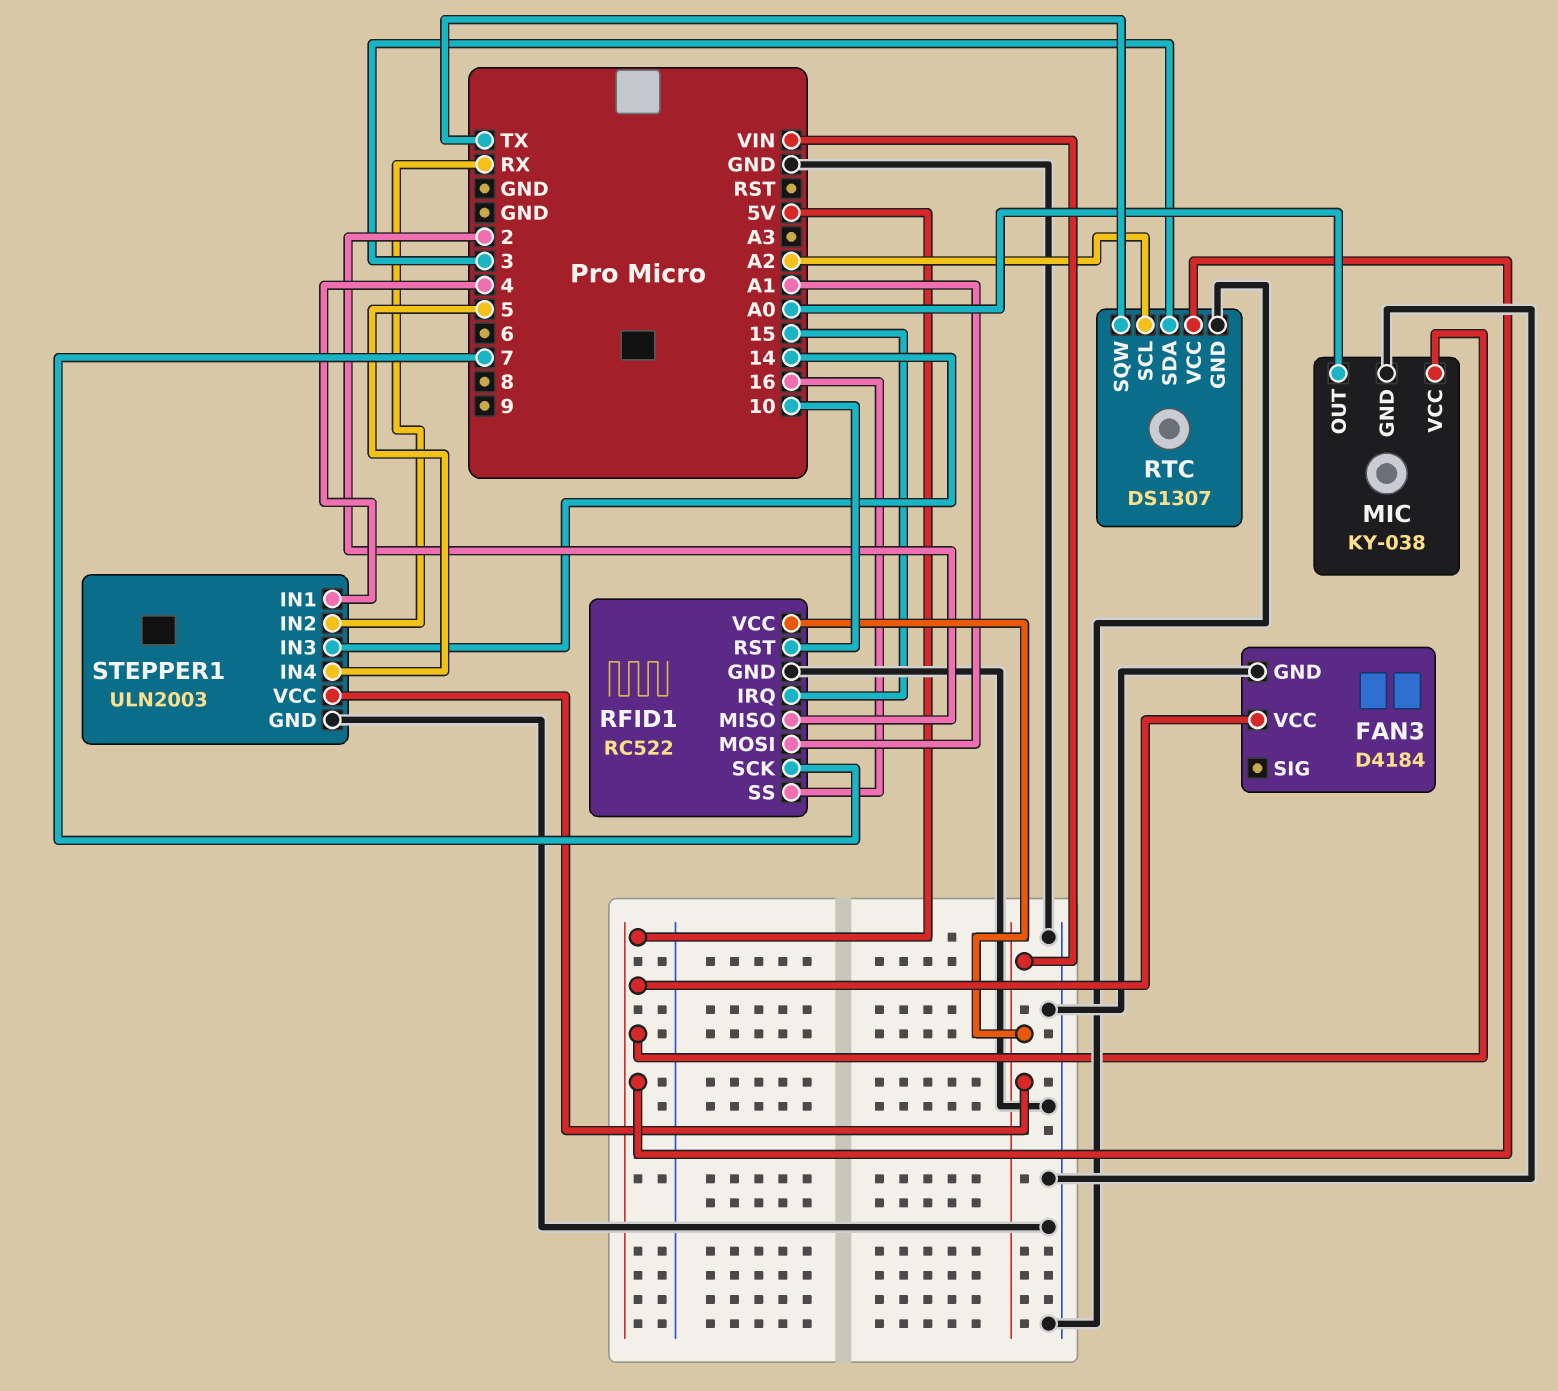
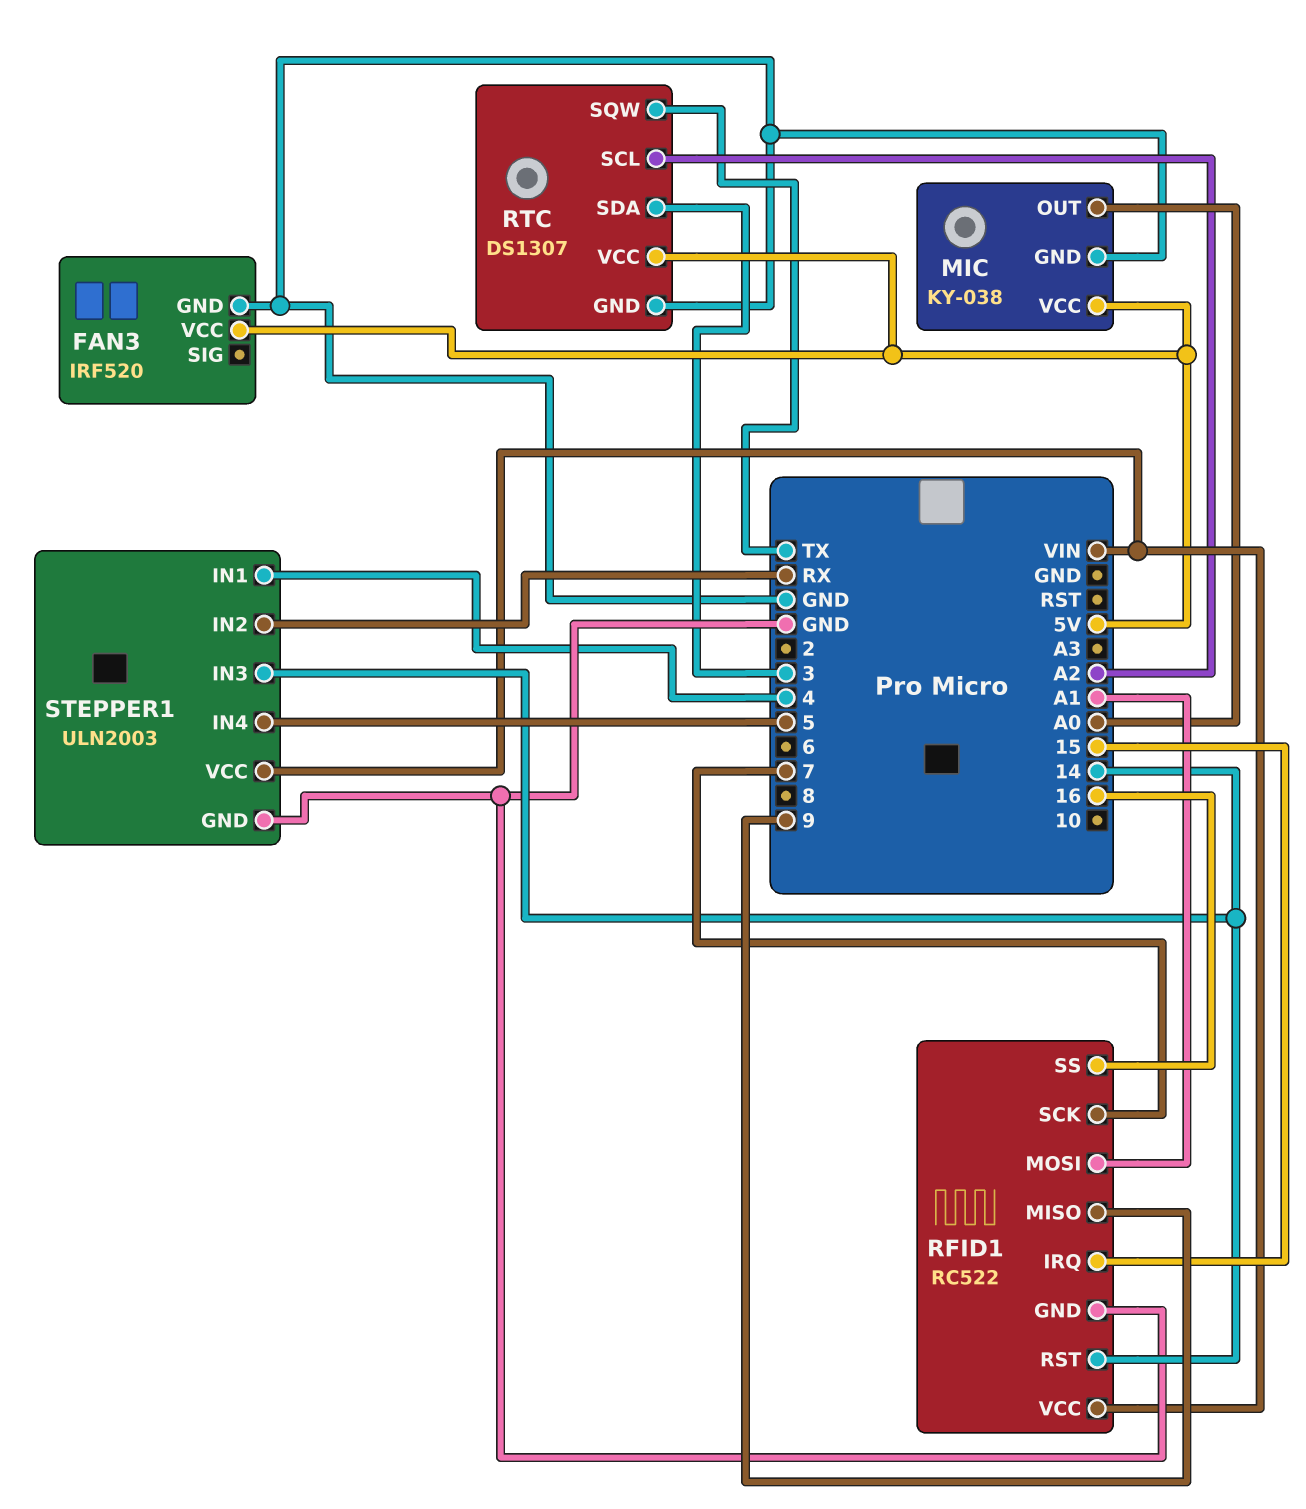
FAN3: D4184 -> IRF520
RFID1 pin MISO: 2 -> 9
RFID1 pin RST: 10 -> 14

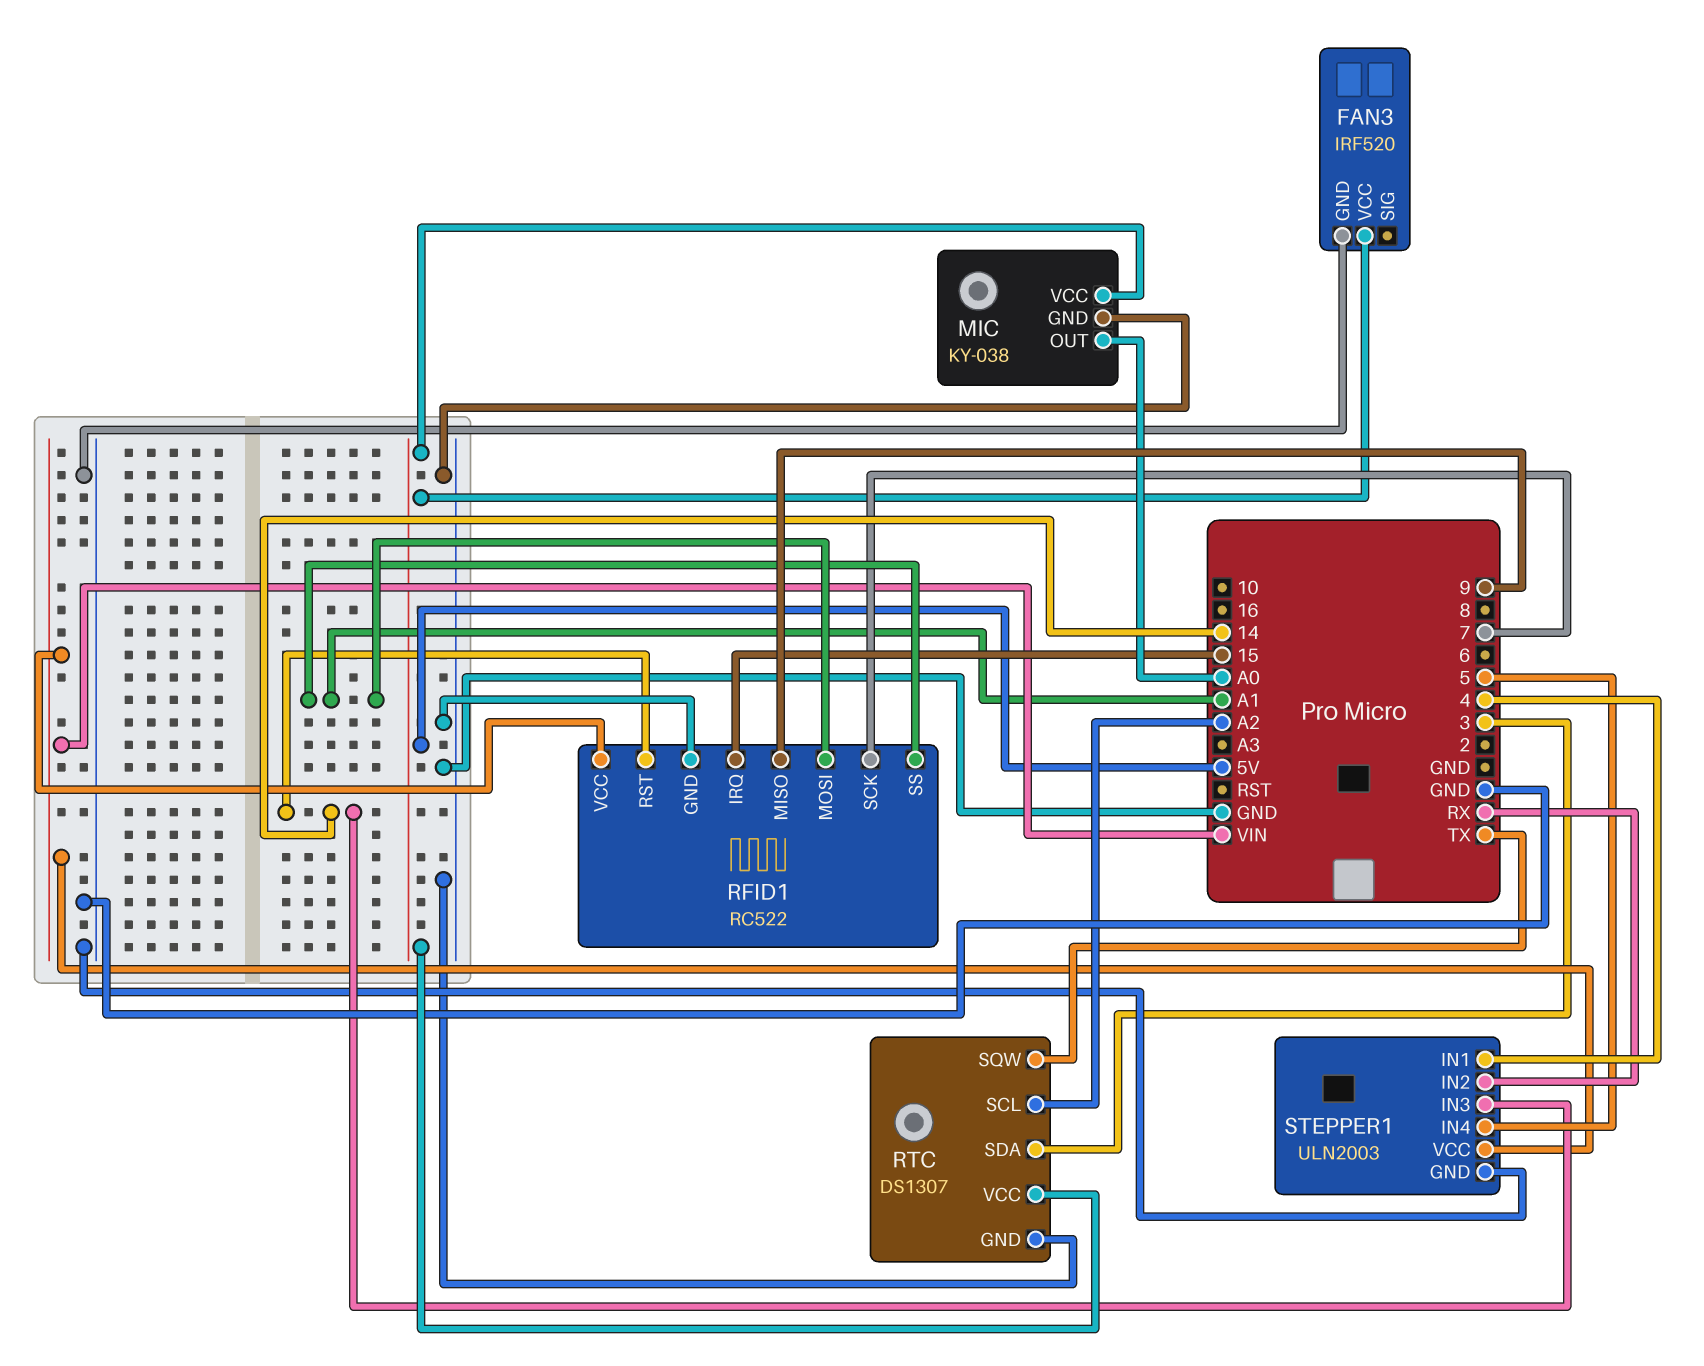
RFID1 pin SS: 16 -> A1

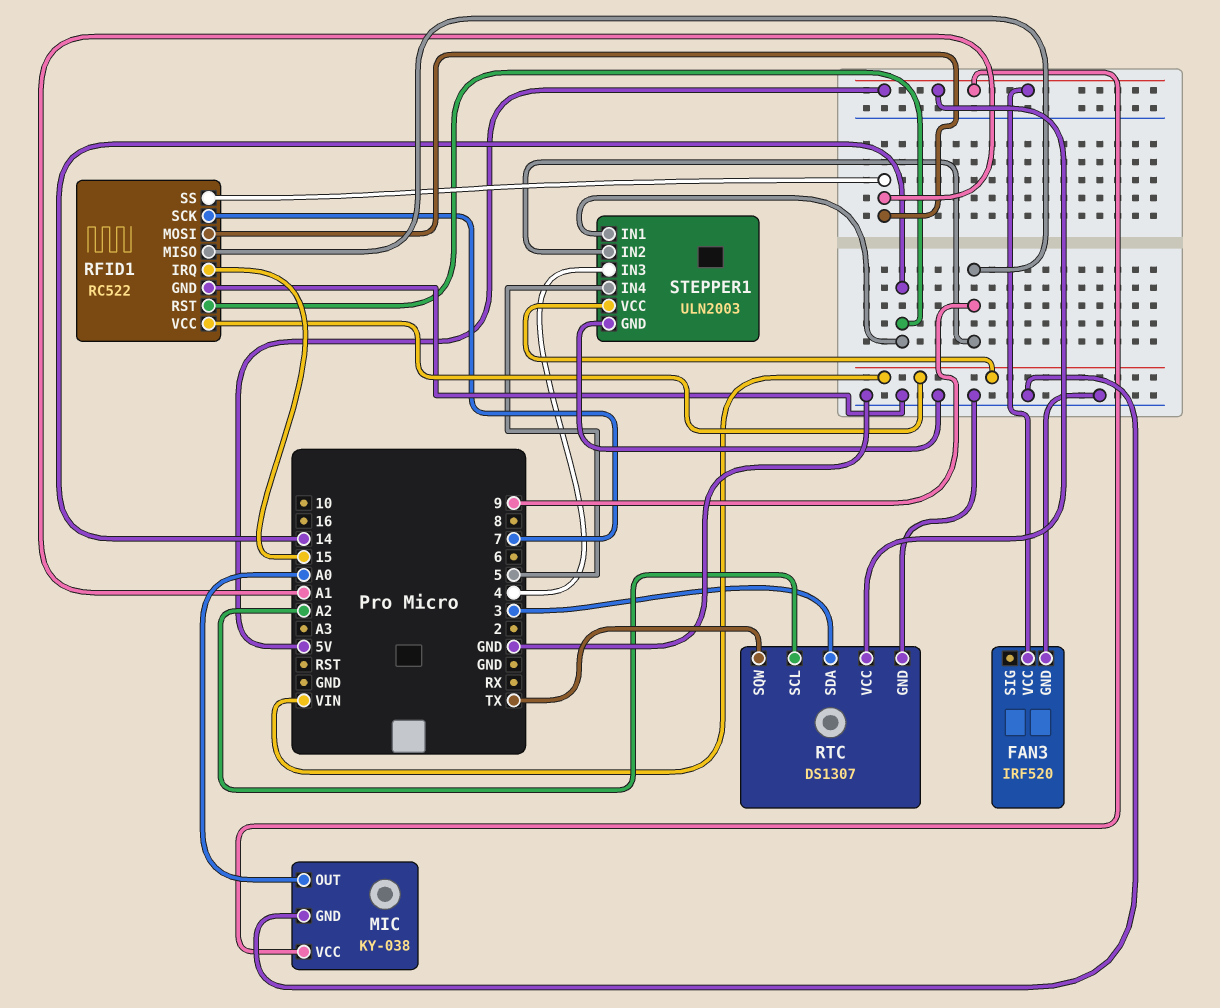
STEPPER1 pin IN1: 4 -> 14
STEPPER1 pin IN2: RX -> 9
STEPPER1 pin IN3: 14 -> 4

